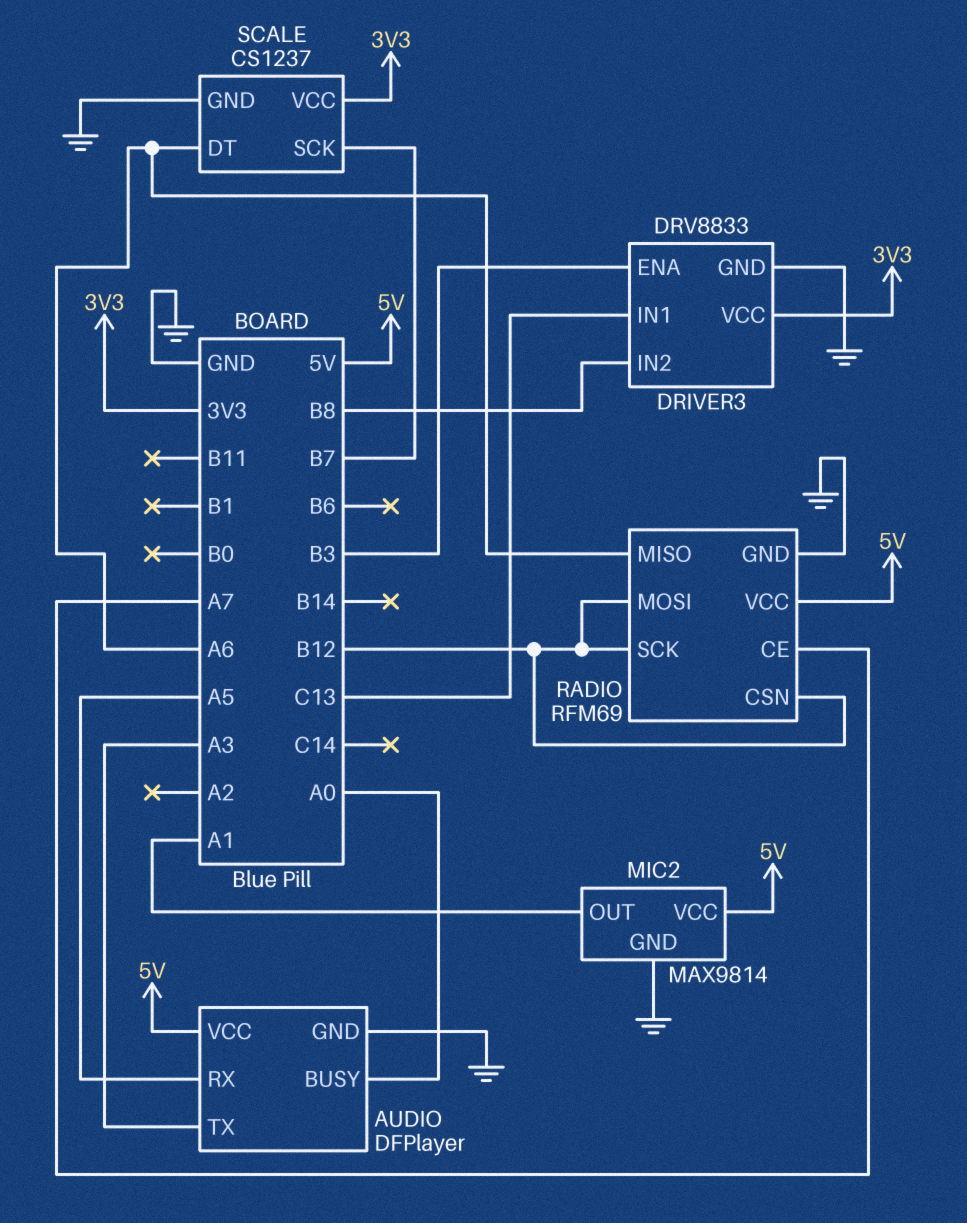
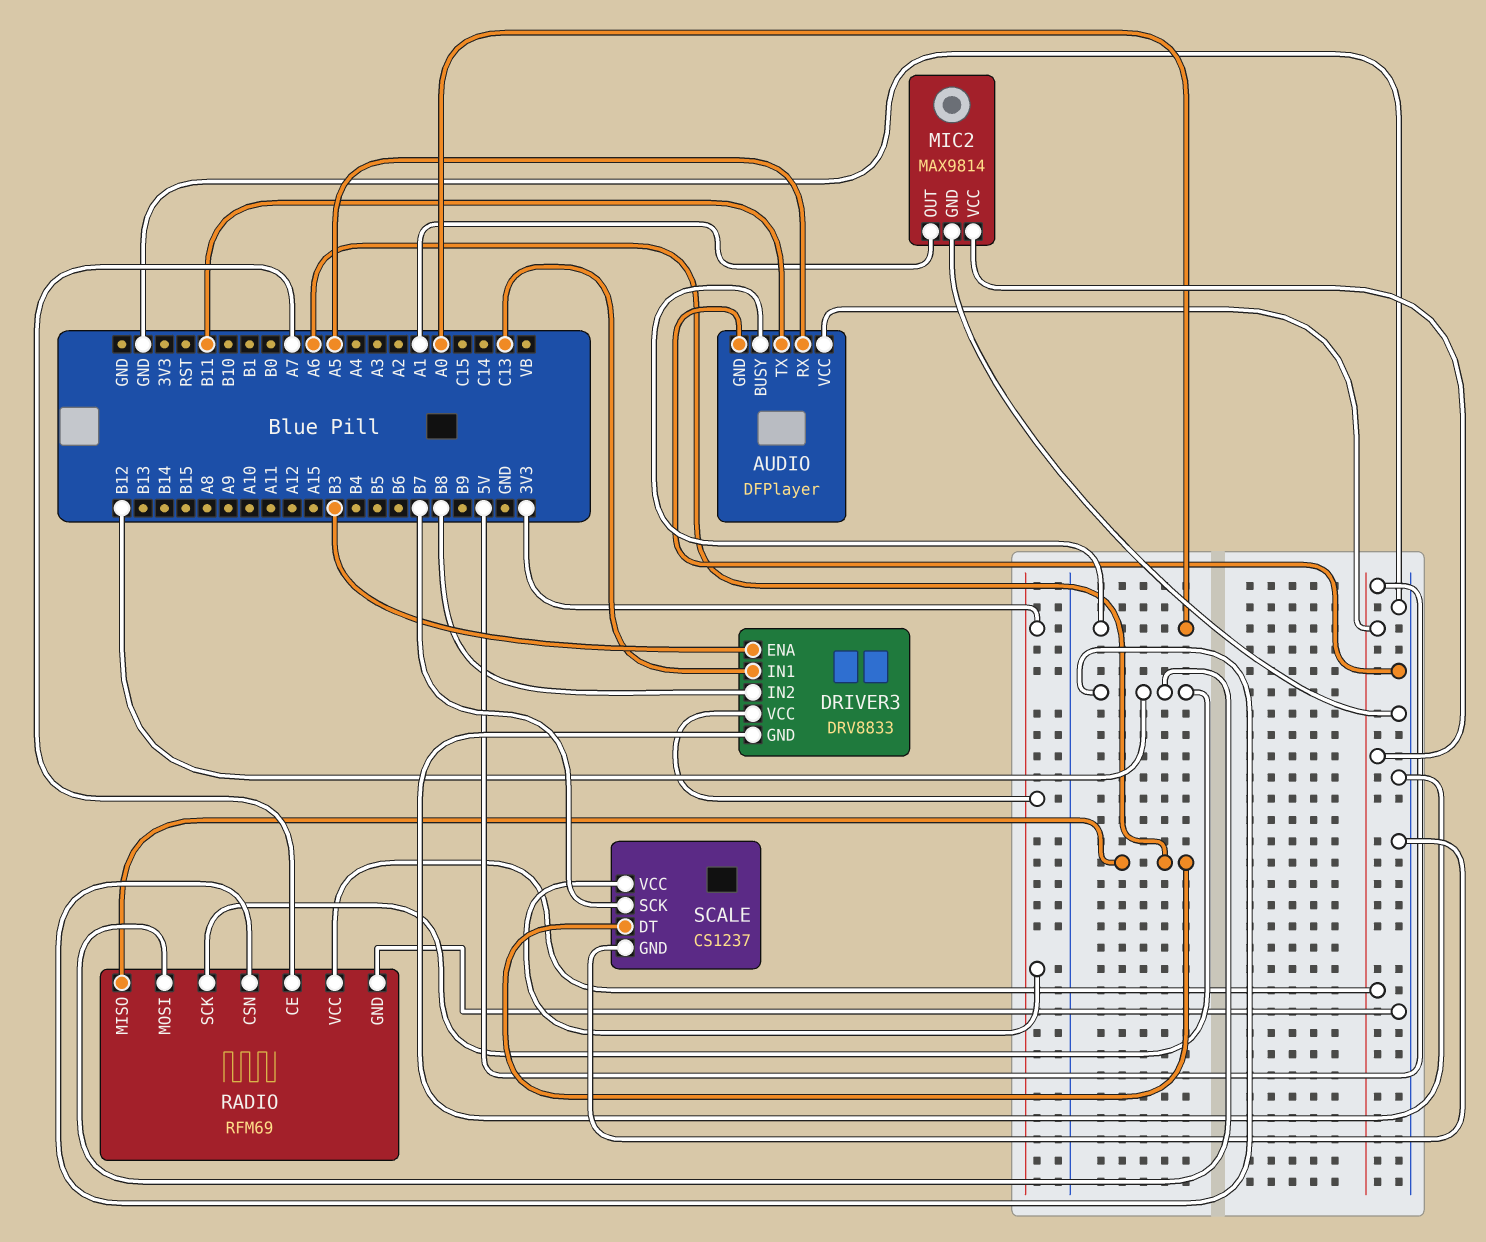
AUDIO pin TX: A3 -> B11

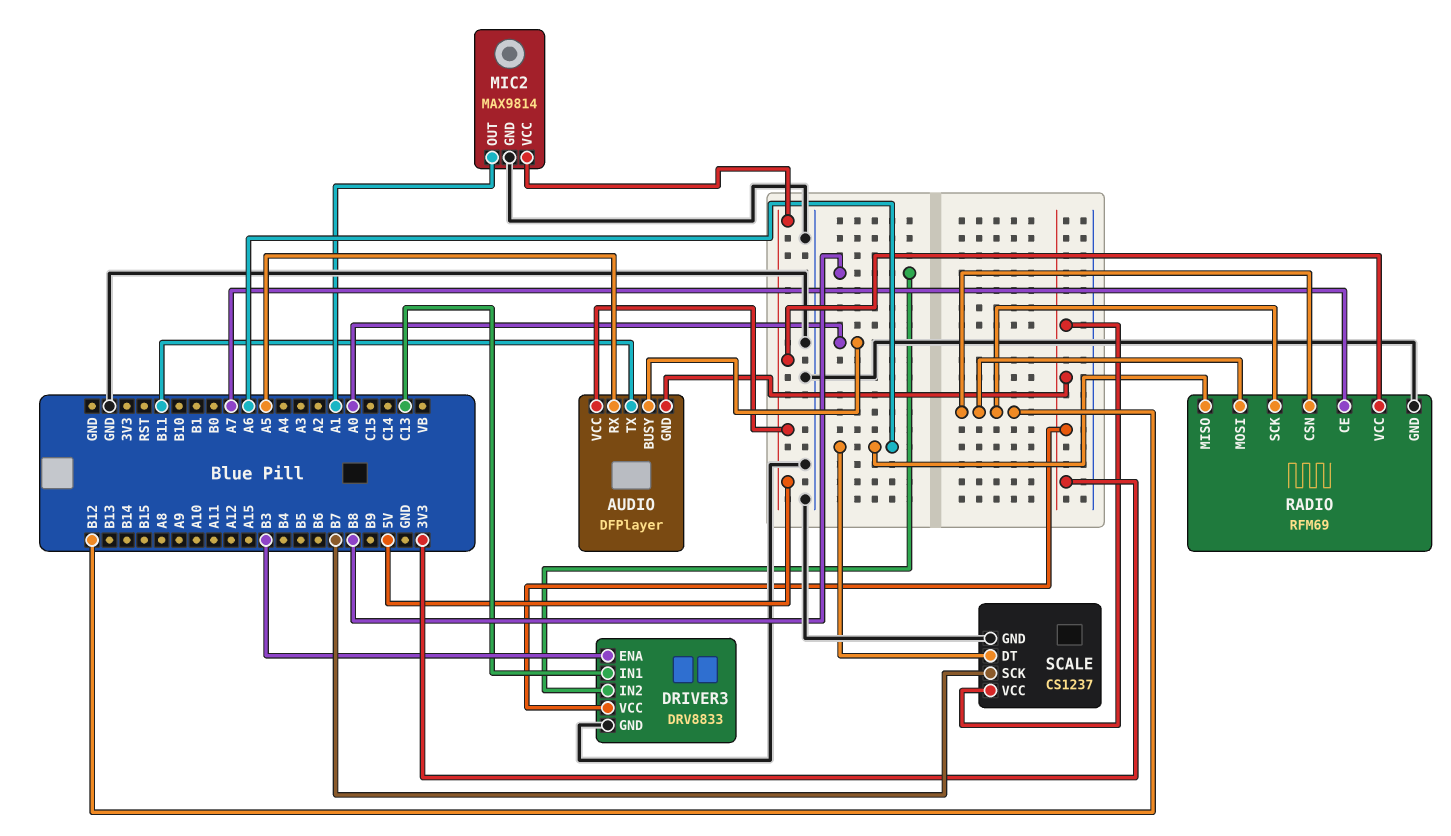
AUDIO pin GND: GND -> 3V3

